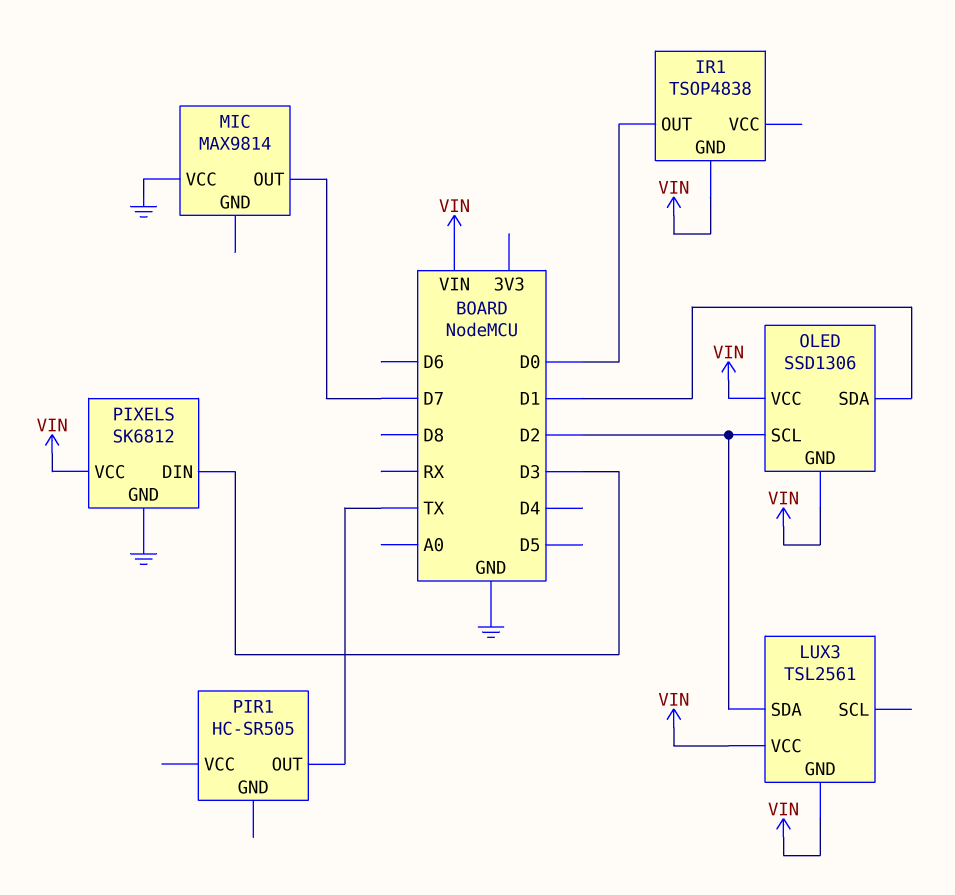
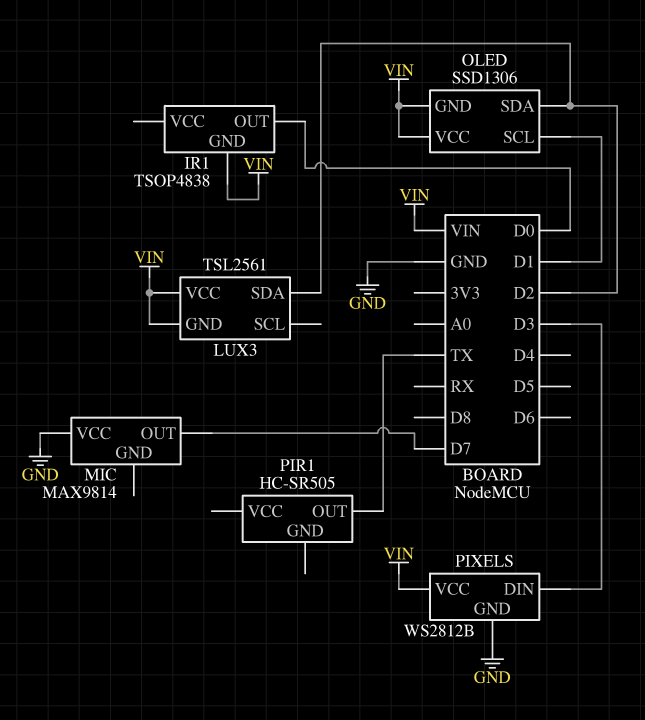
OLED pin SCL: D2 -> D1
OLED pin SDA: D1 -> D2
PIXELS: SK6812 -> WS2812B

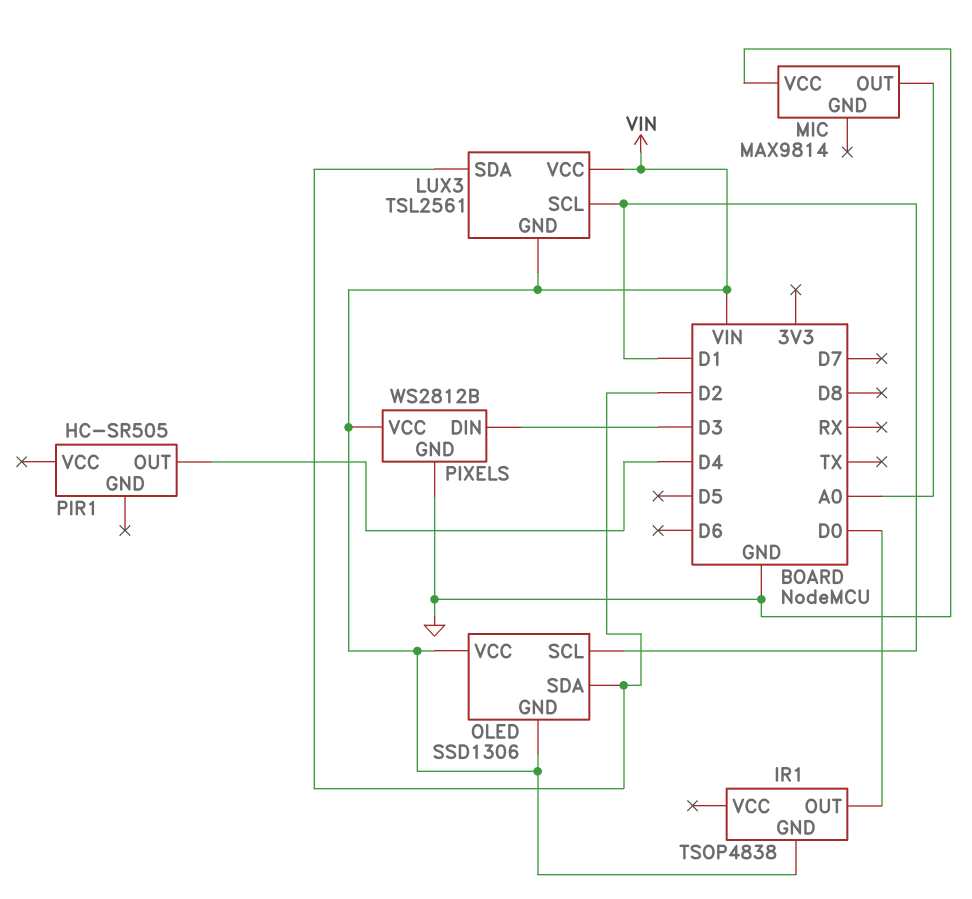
LUX3 pin SCL: none -> D1
MIC pin OUT: D7 -> A0
PIR1 pin OUT: TX -> D4

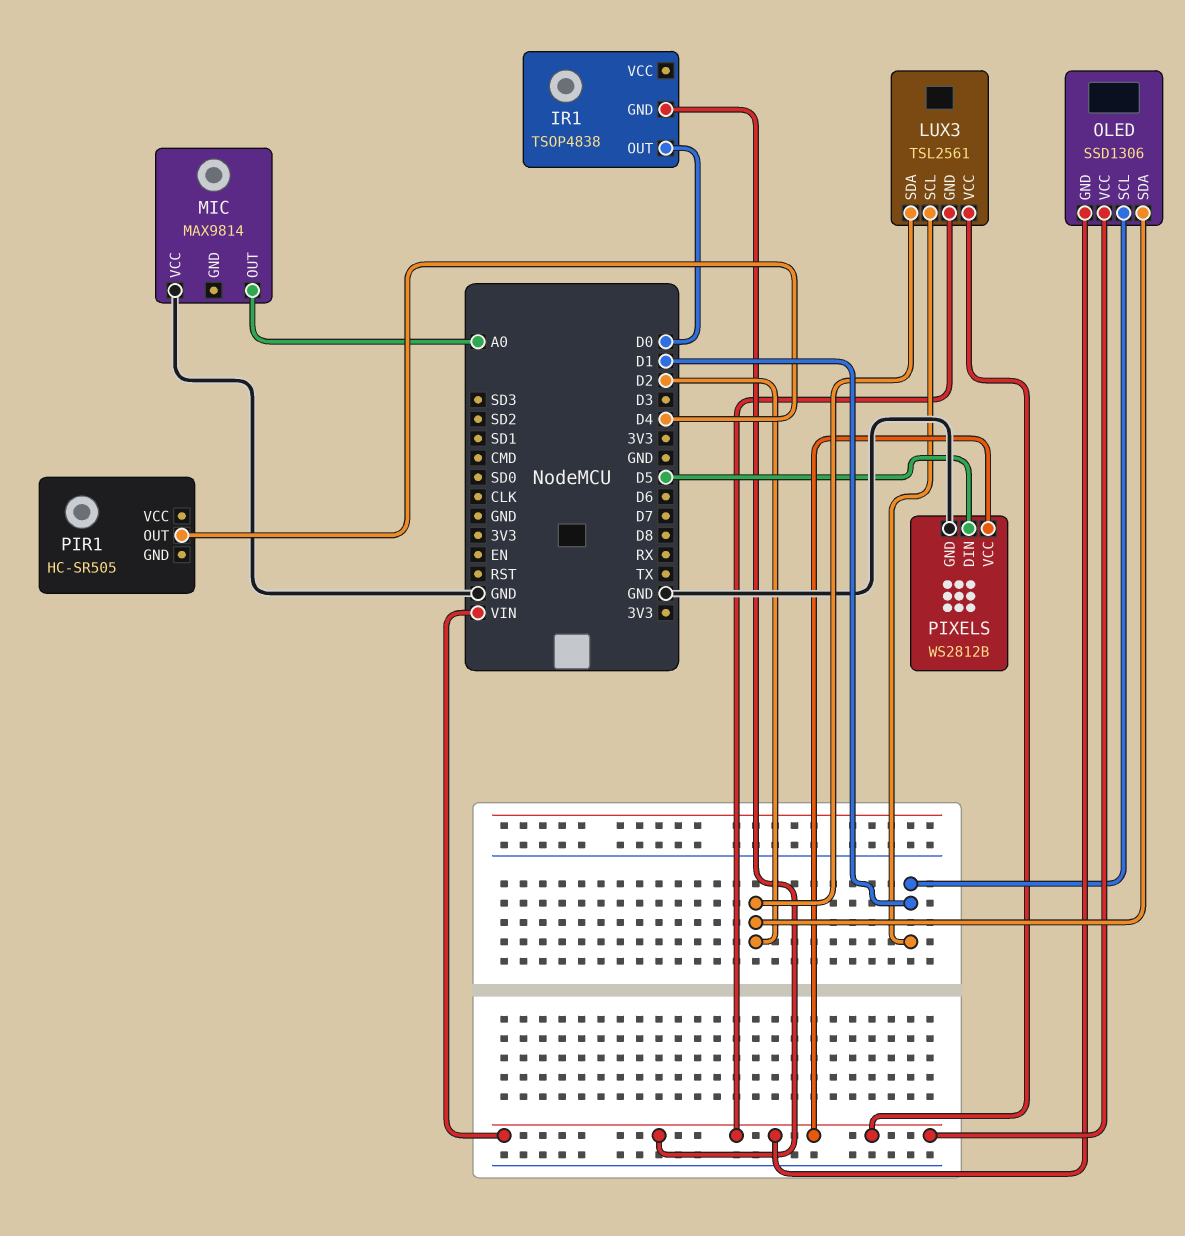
PIXELS pin DIN: D3 -> D5

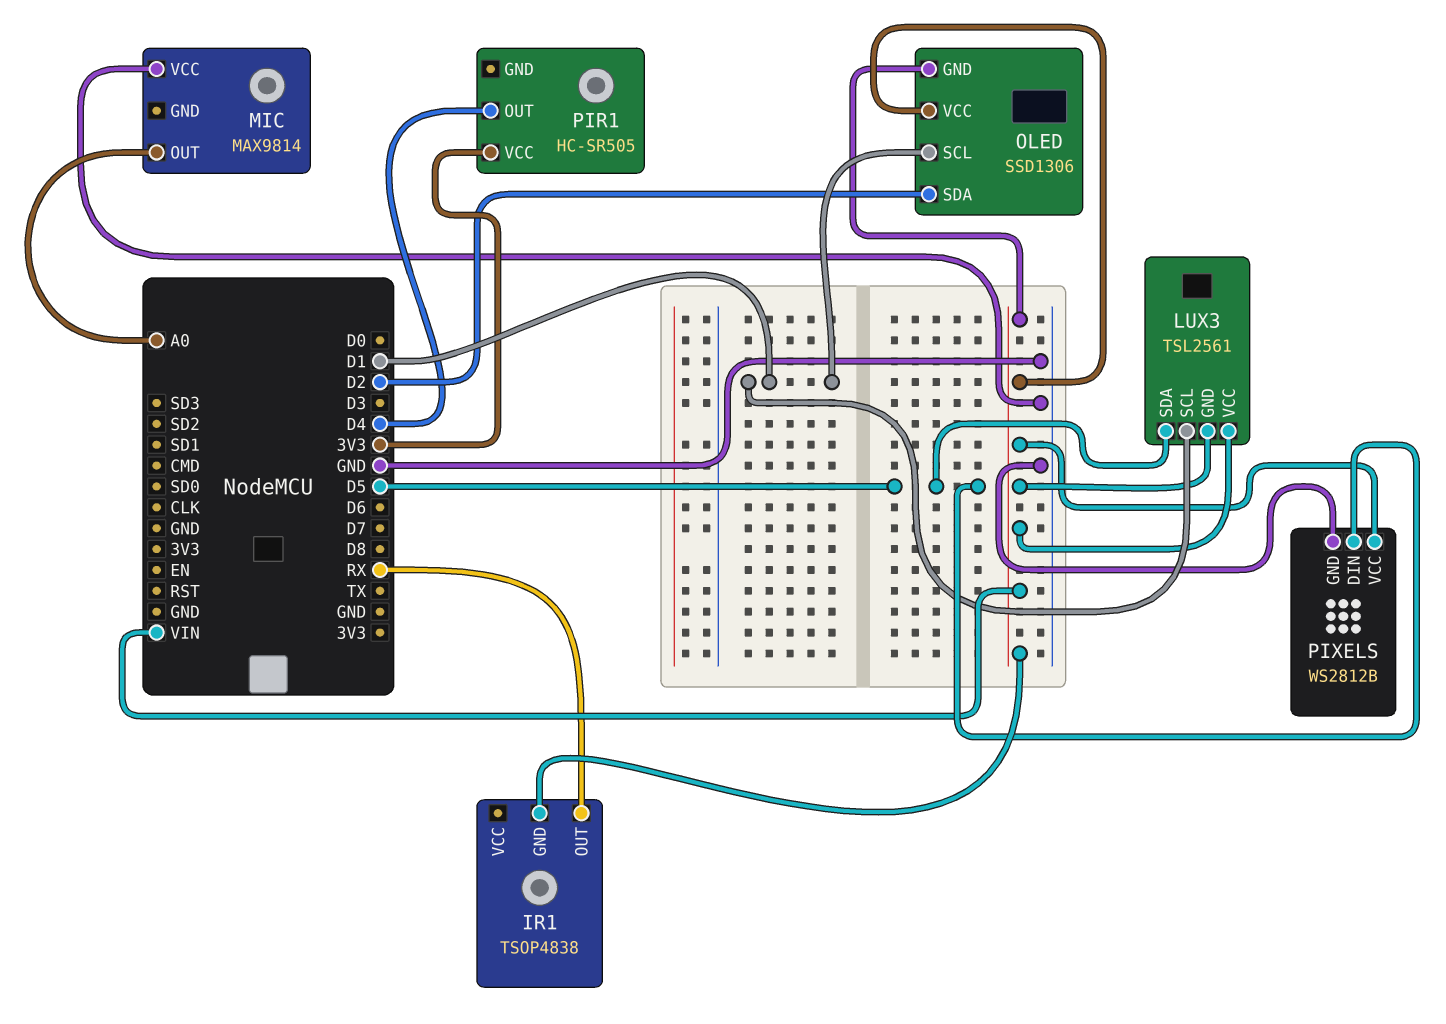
IR1 pin OUT: D0 -> RX
LUX3 pin SDA: D2 -> D5
PIR1 pin VCC: none -> 3V3

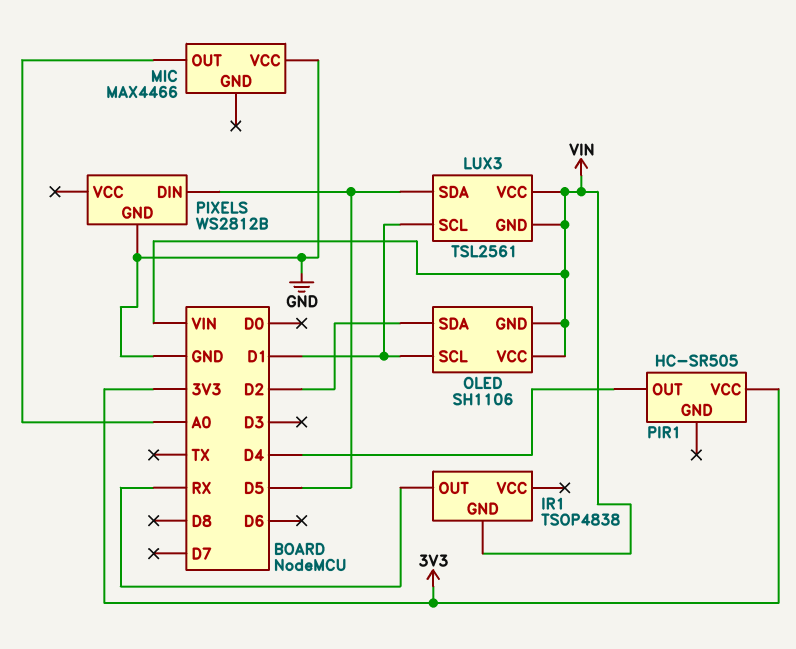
MIC: MAX9814 -> MAX4466
OLED: SSD1306 -> SH1106
PIXELS pin VCC: VIN -> none

